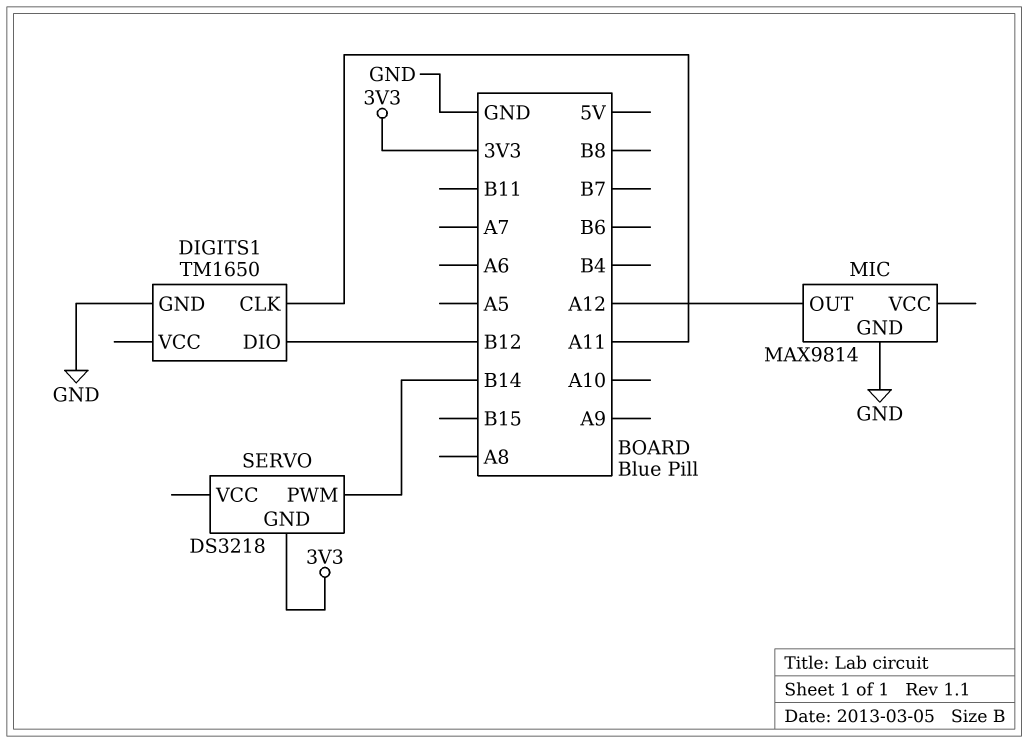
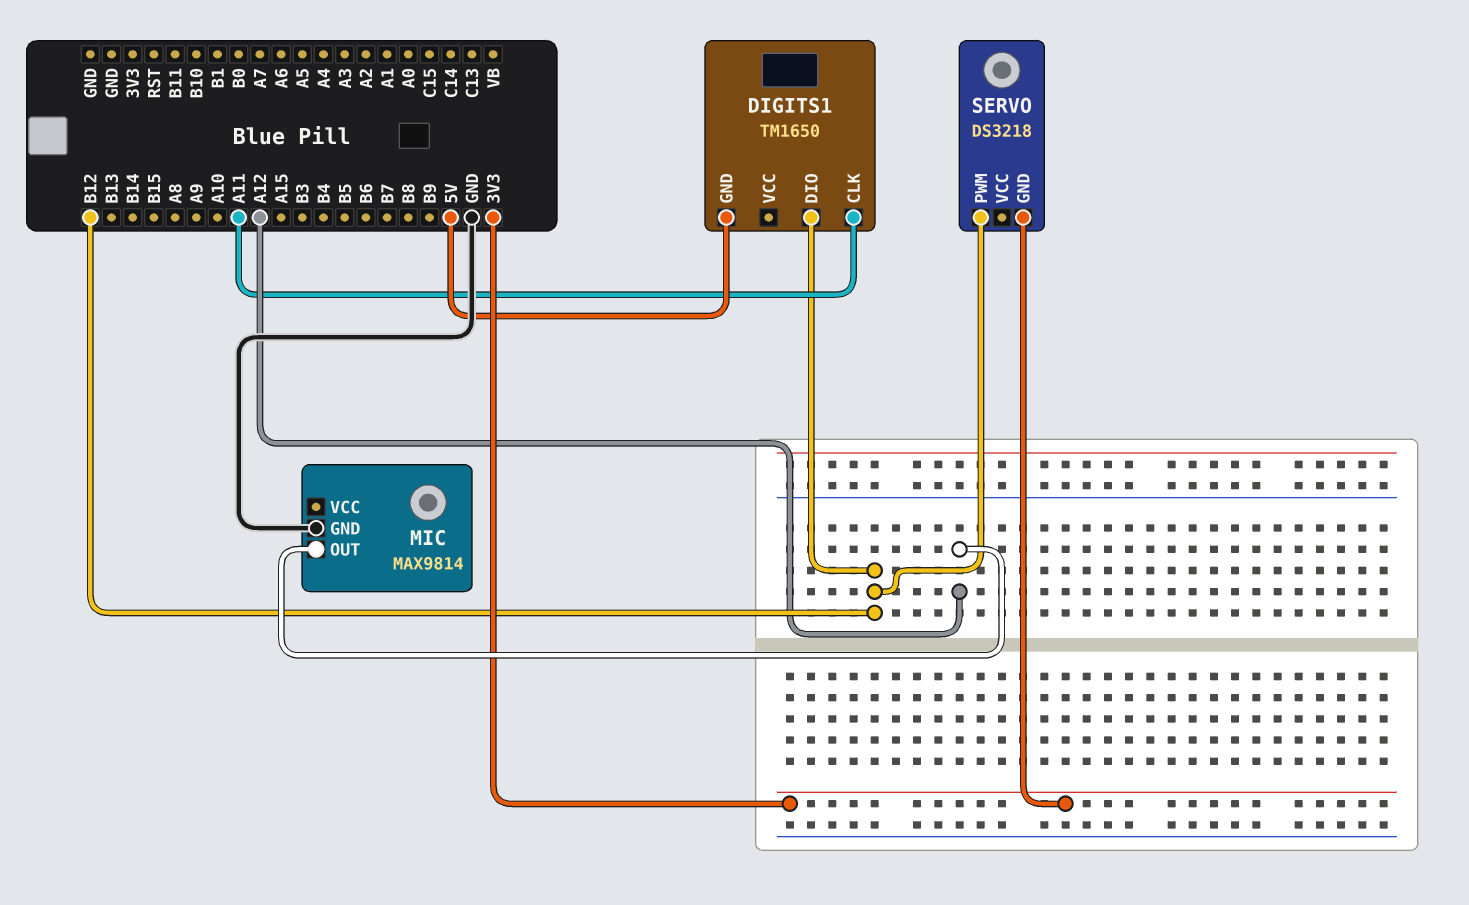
DIGITS1 pin GND: GND -> 5V
SERVO pin PWM: B14 -> B12

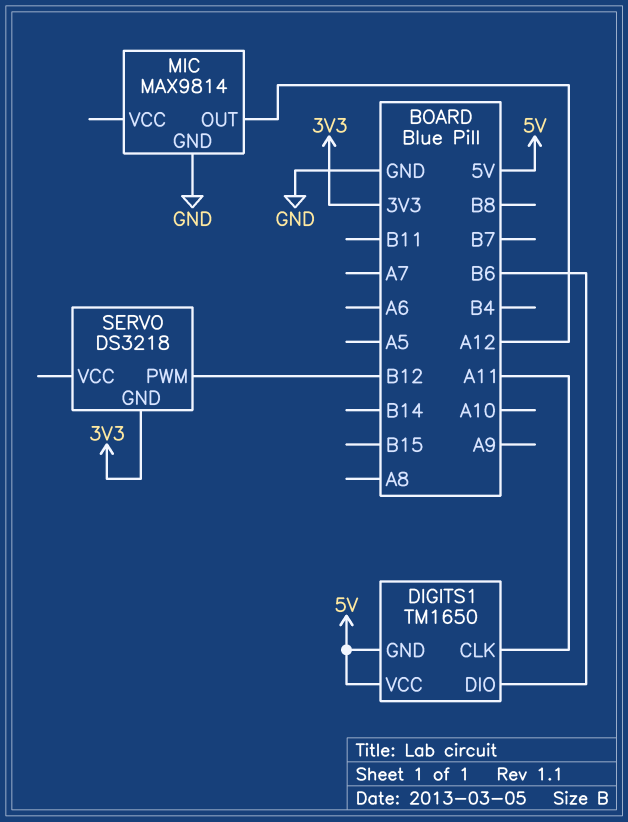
DIGITS1 pin DIO: B12 -> B6
DIGITS1 pin VCC: none -> 5V

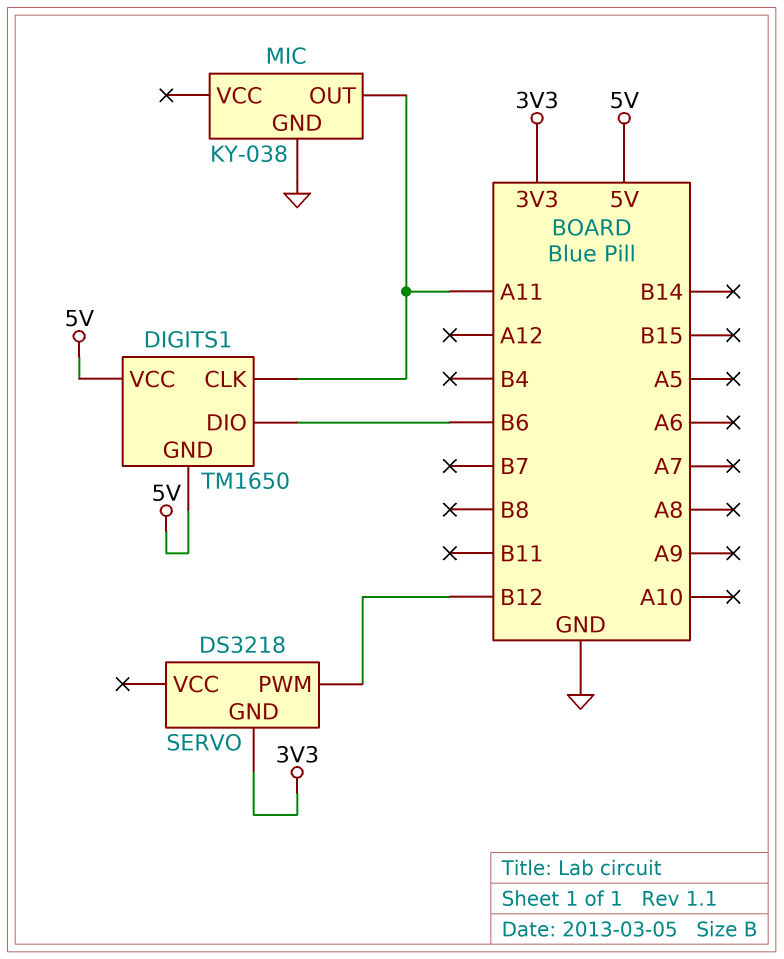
MIC: MAX9814 -> KY-038
MIC pin OUT: A12 -> A11

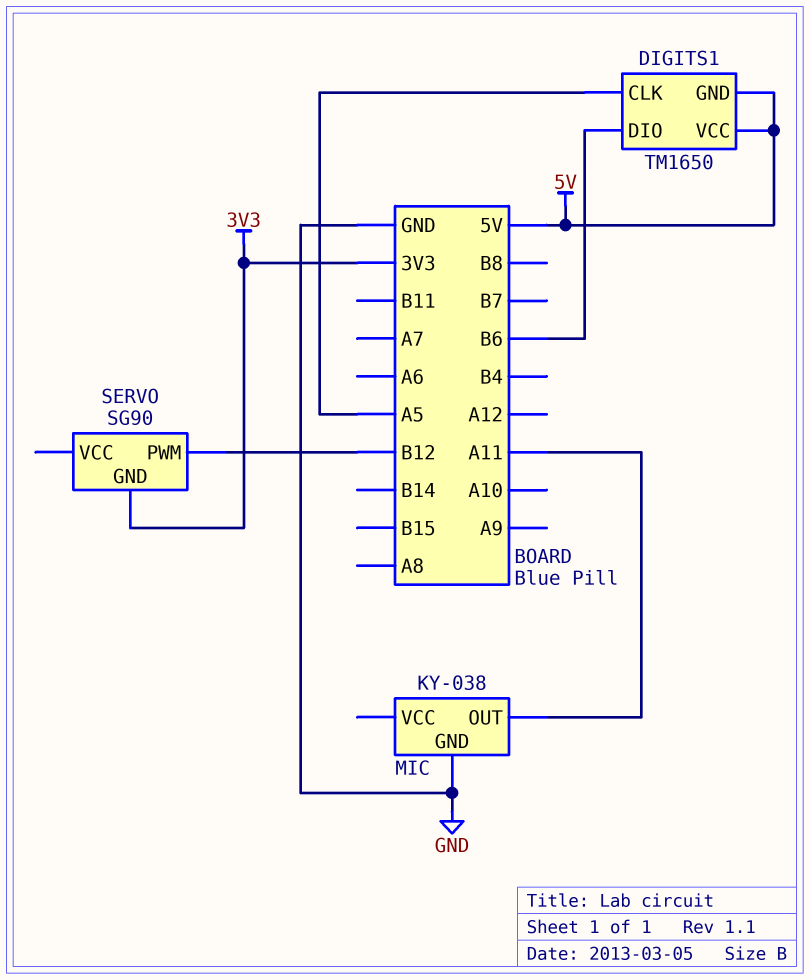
DIGITS1 pin CLK: A11 -> A5
SERVO: DS3218 -> SG90

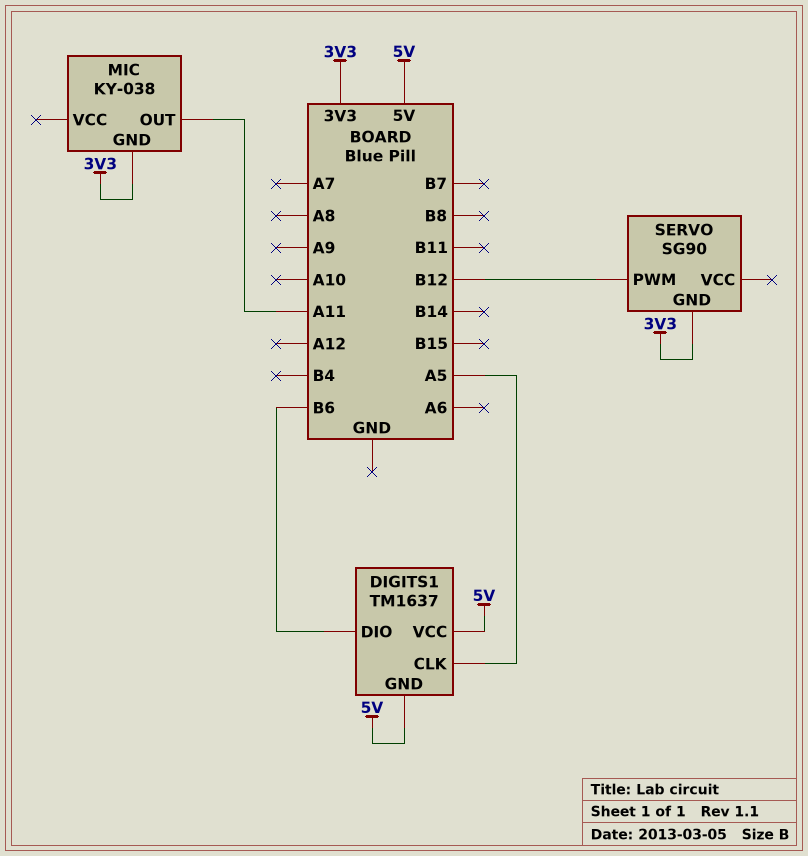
DIGITS1: TM1650 -> TM1637
MIC pin GND: GND -> 3V3

